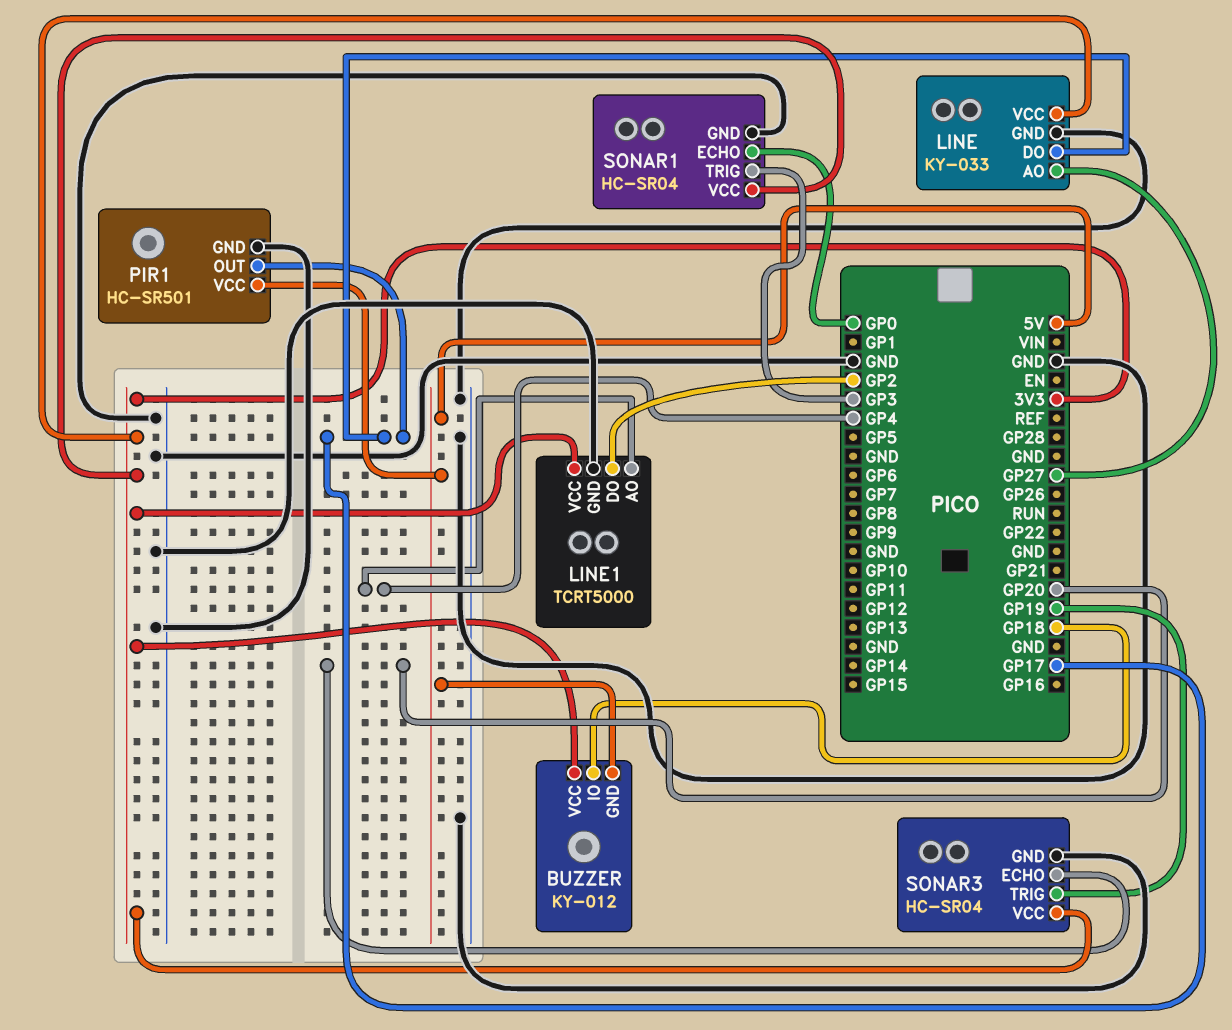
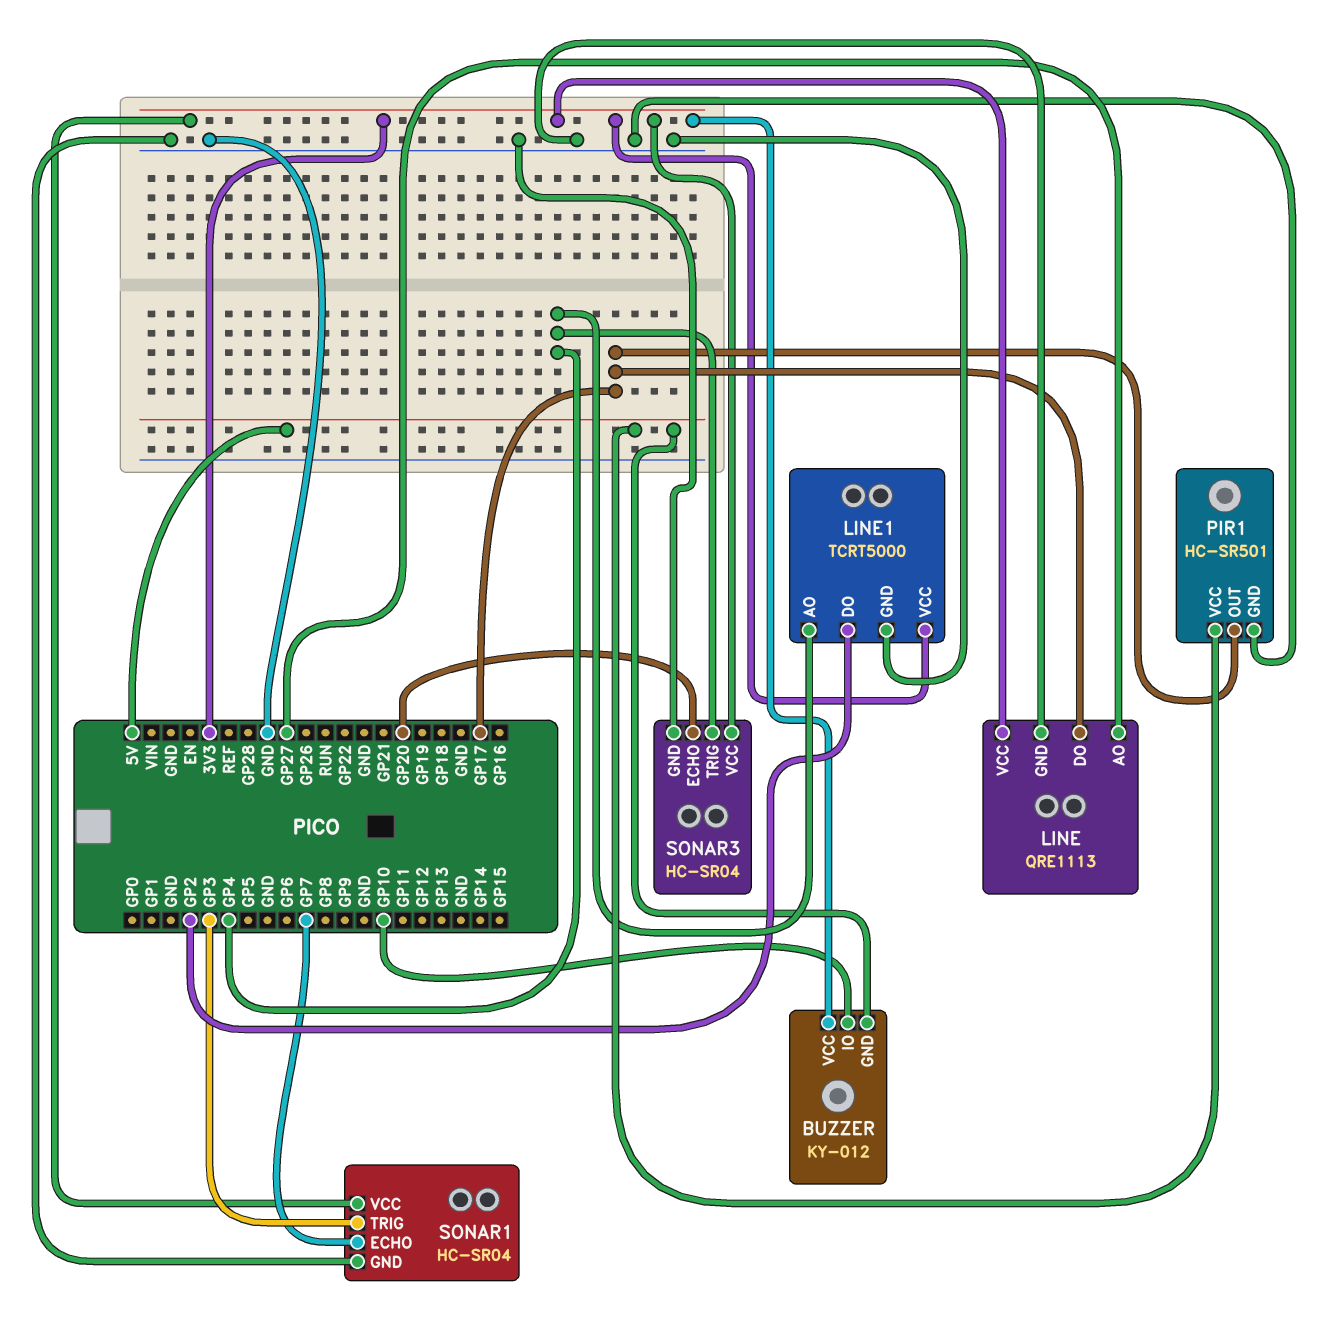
BUZZER pin IO: GP18 -> GP10
LINE: KY-033 -> QRE1113
SONAR1 pin ECHO: GP0 -> GP7
SONAR3 pin TRIG: GP19 -> GP4

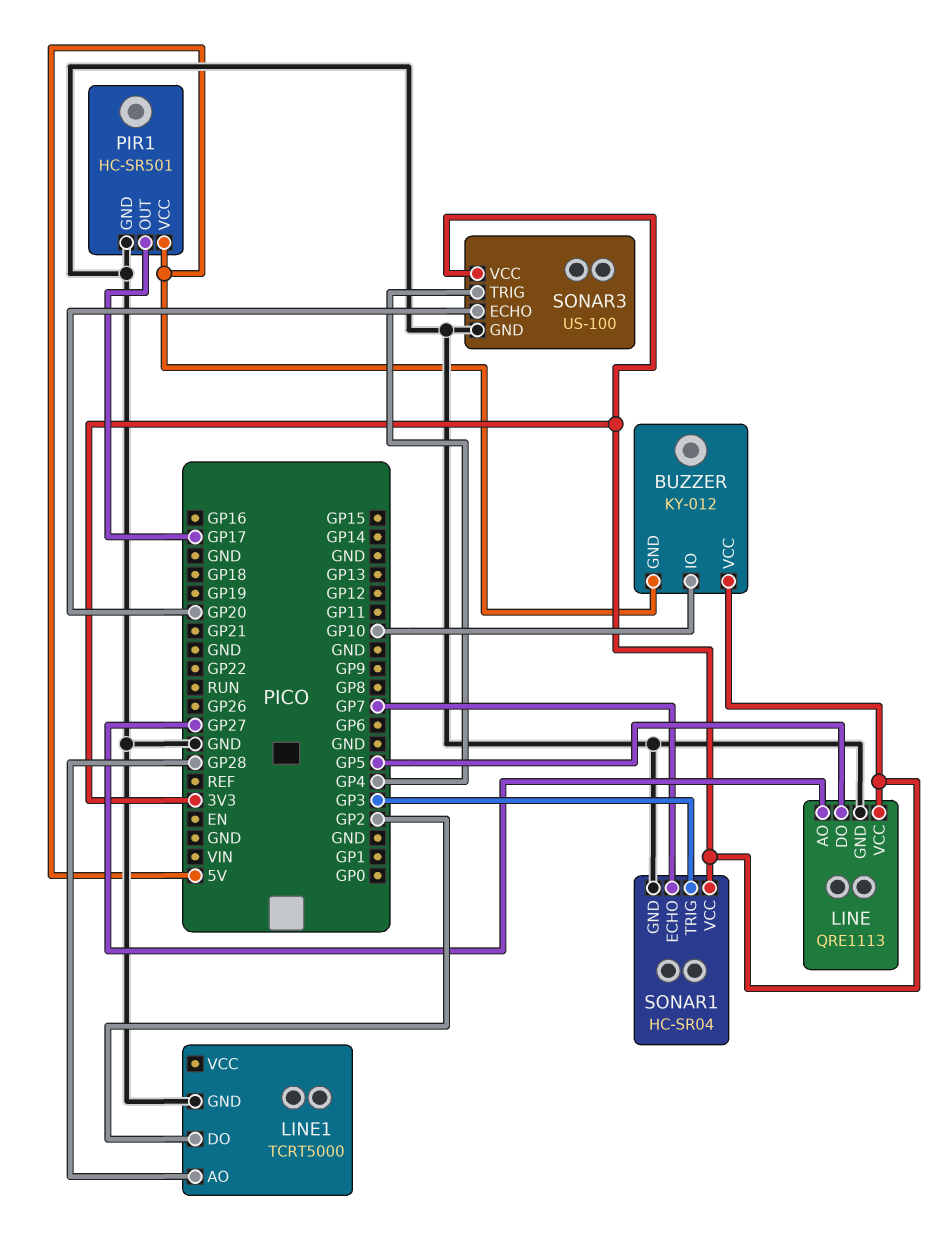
LINE pin DO: GP17 -> GP5
LINE1 pin AO: GP4 -> GP28
LINE1 pin VCC: 3V3 -> none
SONAR3: HC-SR04 -> US-100

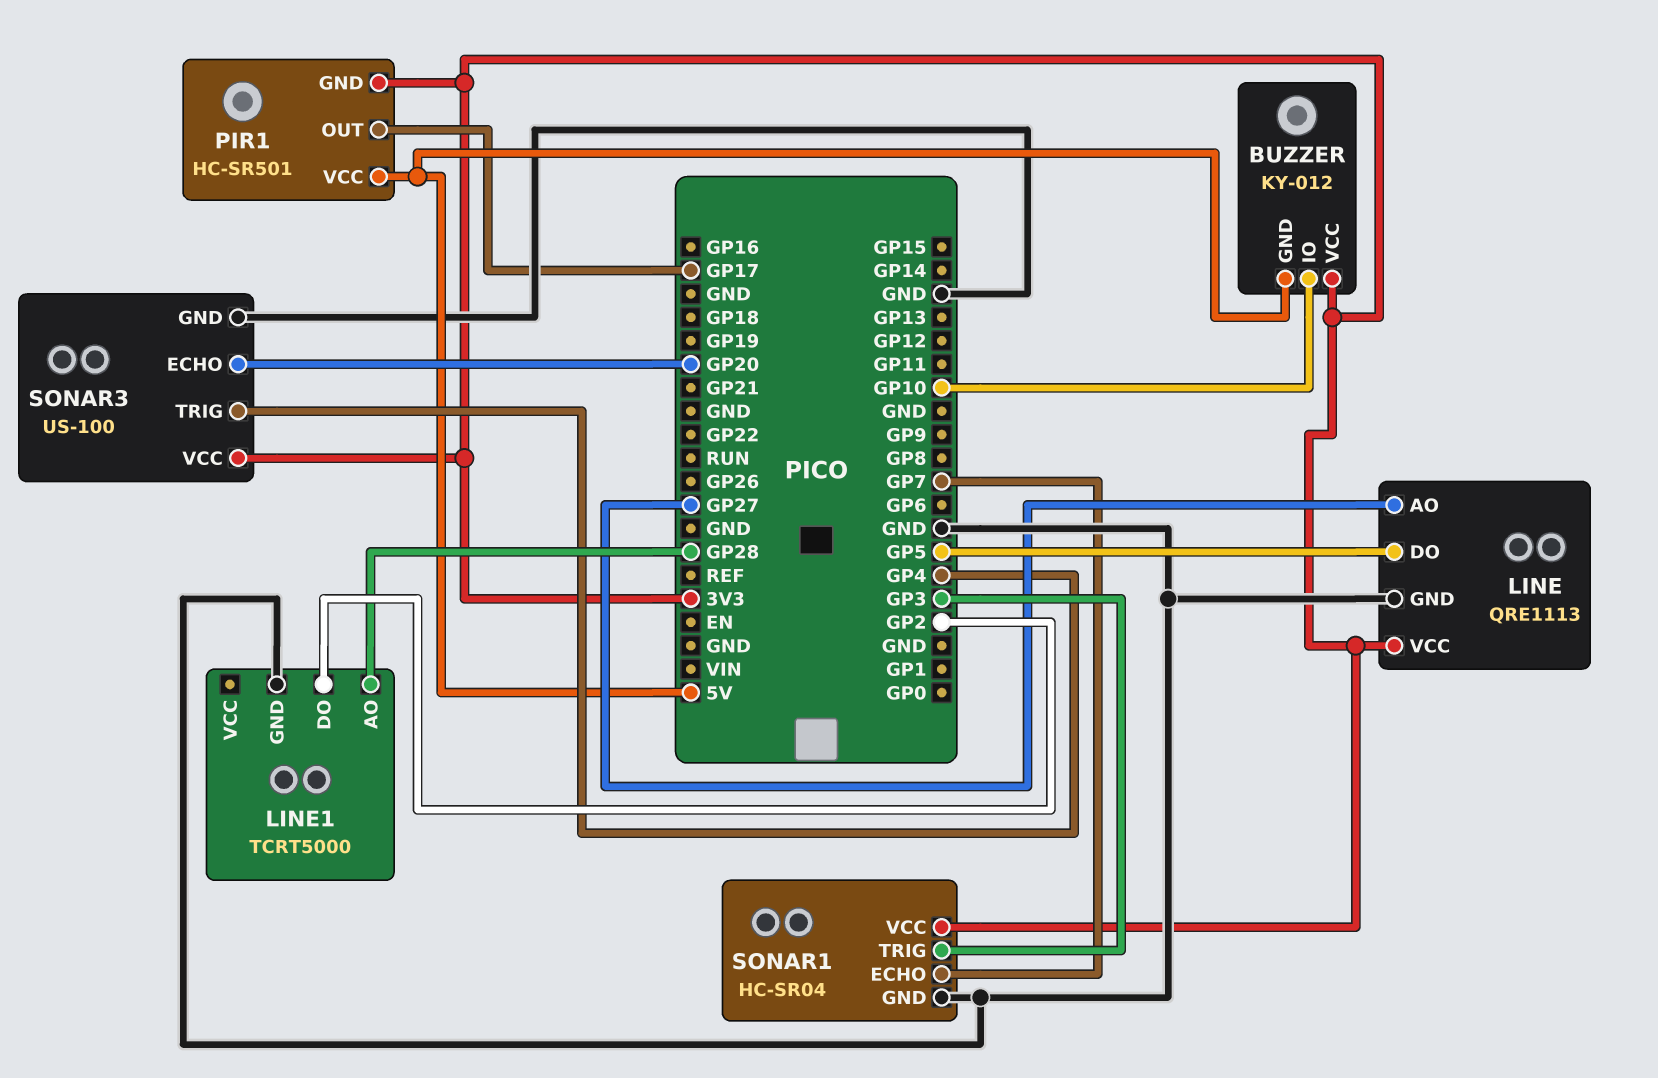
PIR1 pin GND: GND -> 3V3

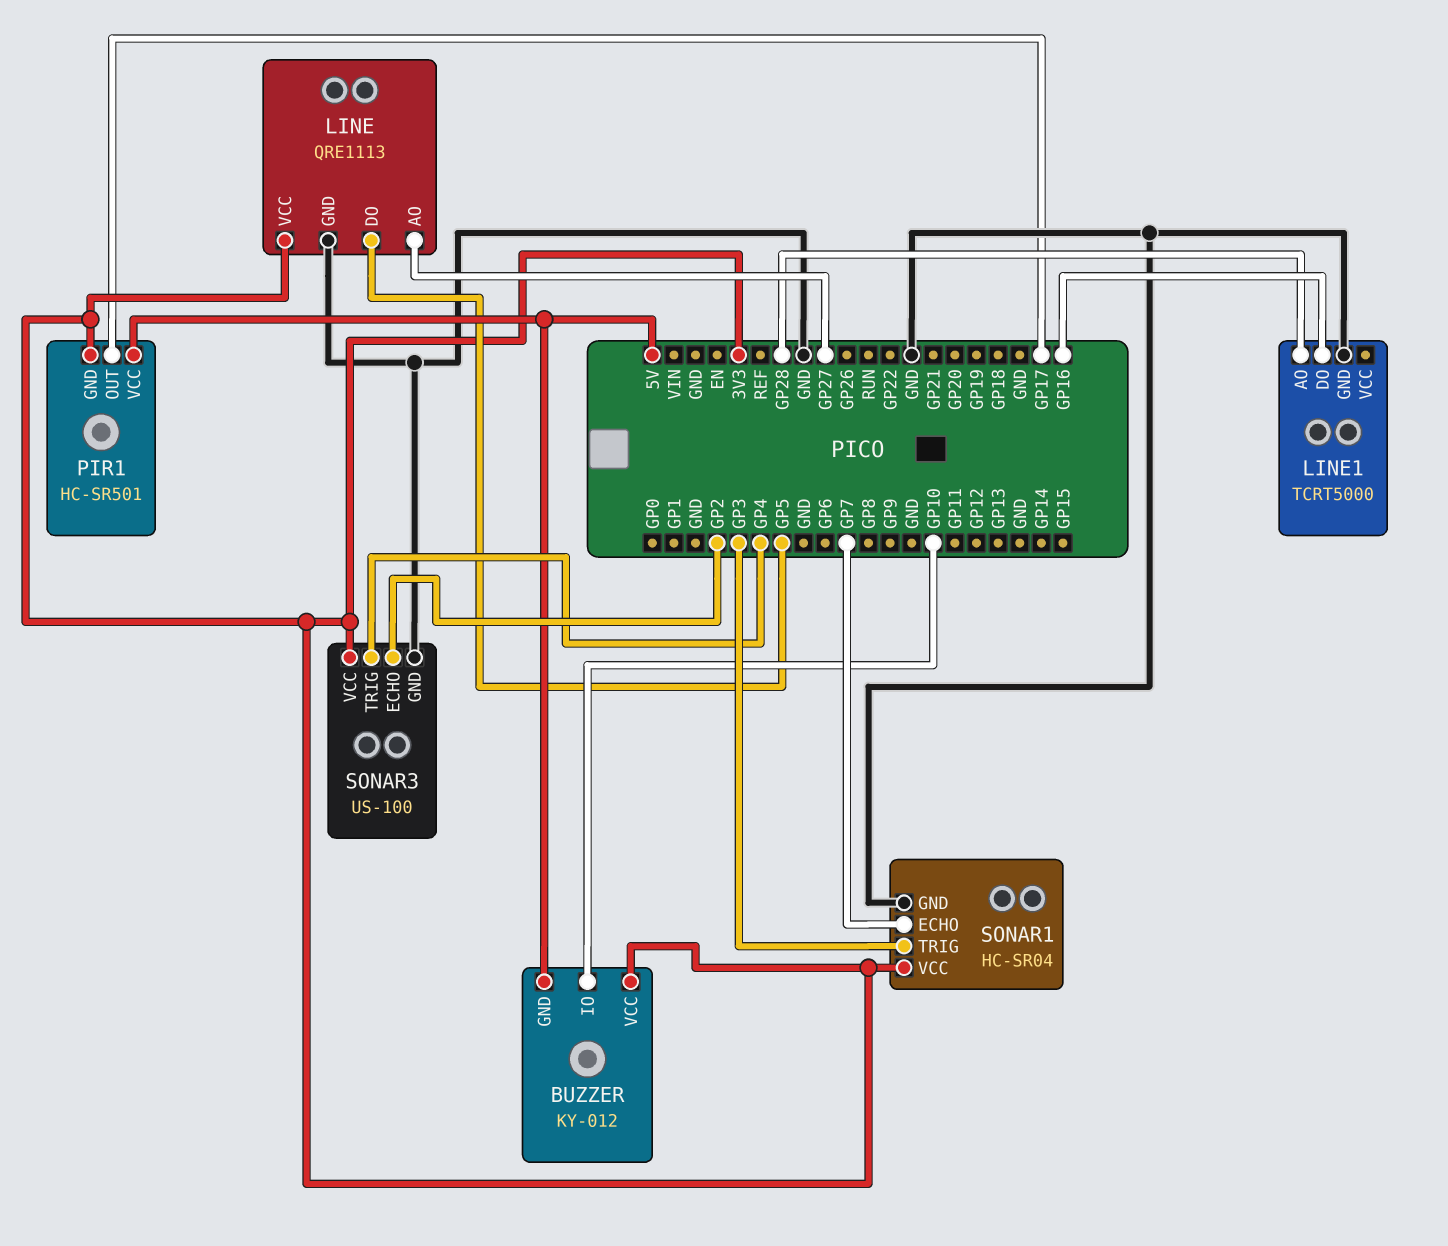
LINE1 pin DO: GP2 -> GP16
SONAR3 pin ECHO: GP20 -> GP2

